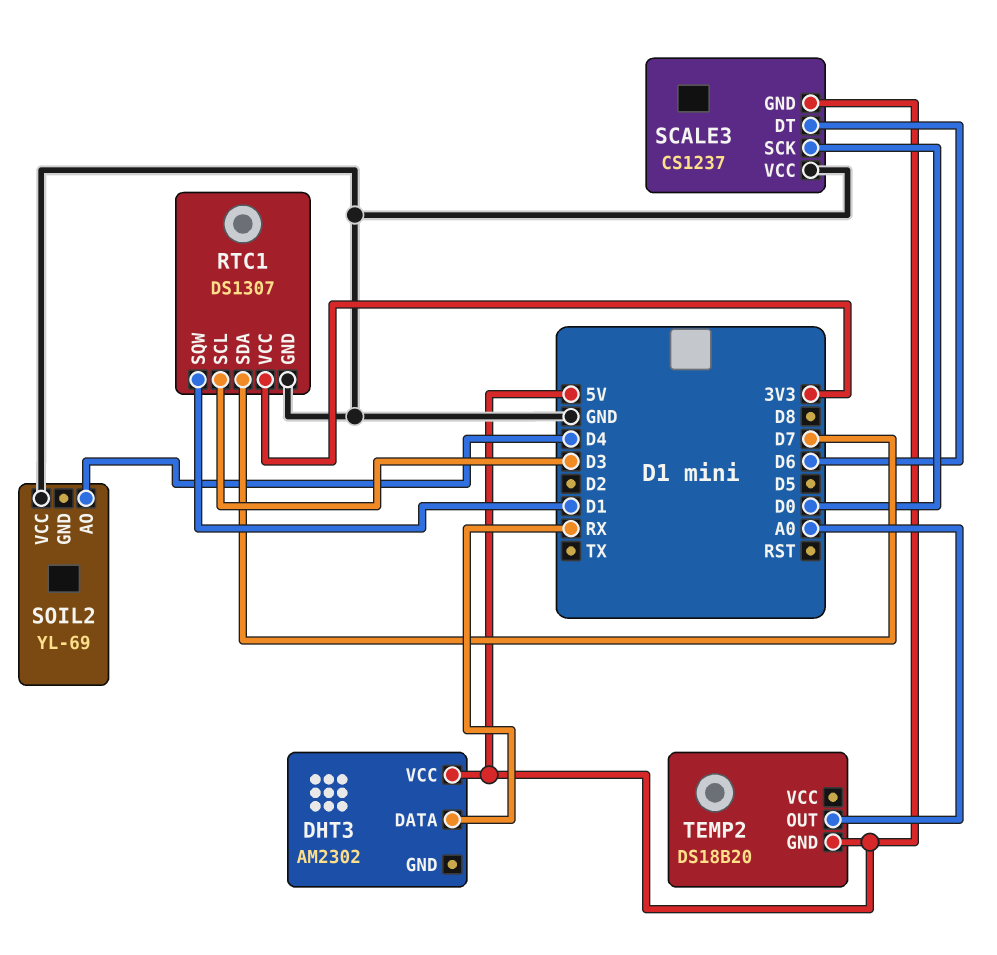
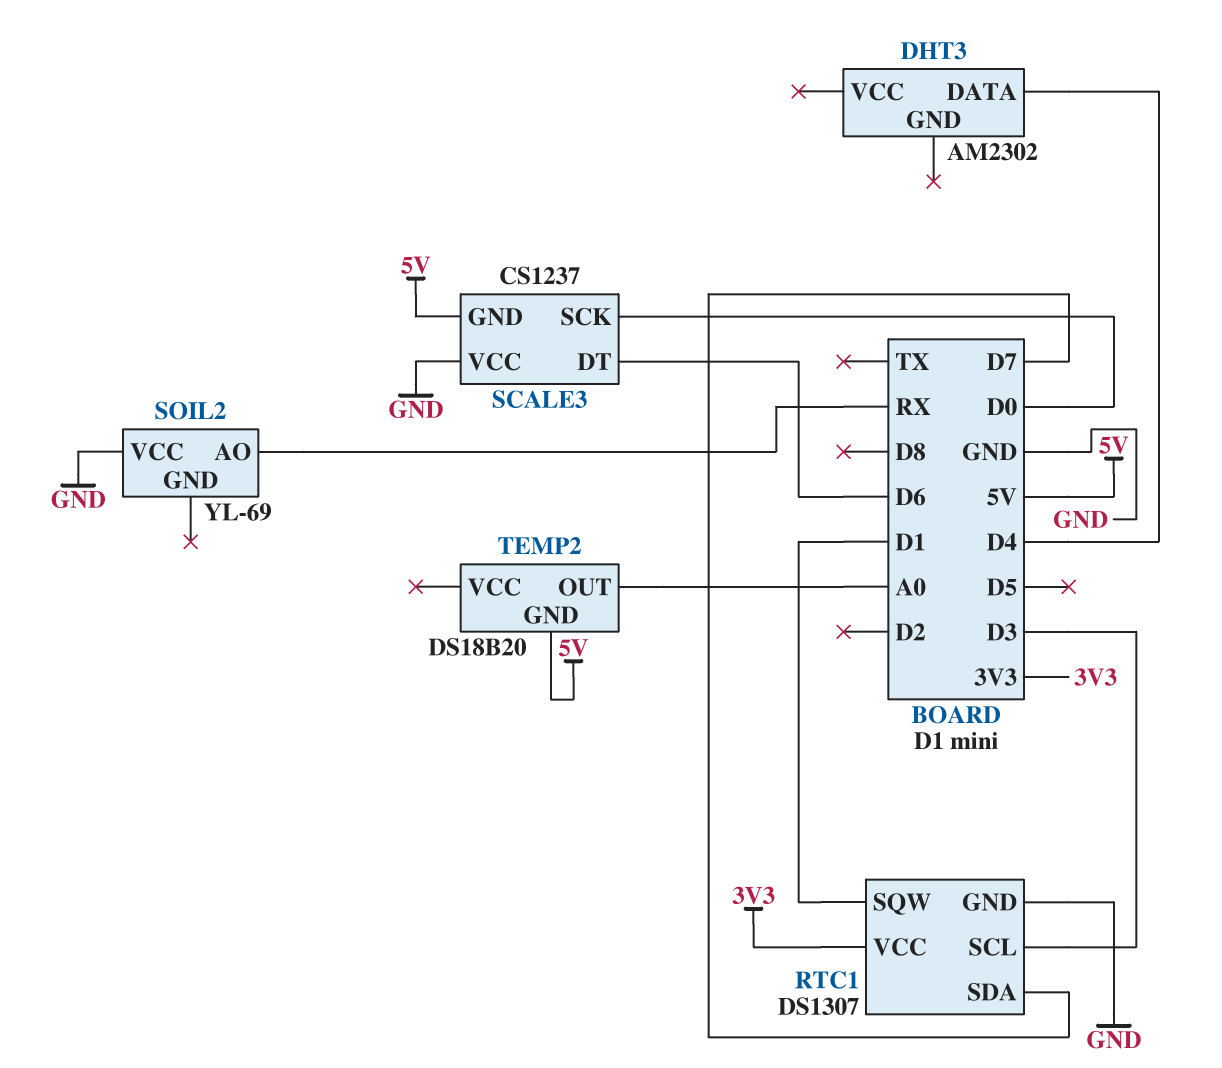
DHT3 pin DATA: RX -> D4
DHT3 pin VCC: 5V -> none
SOIL2 pin AO: D4 -> RX

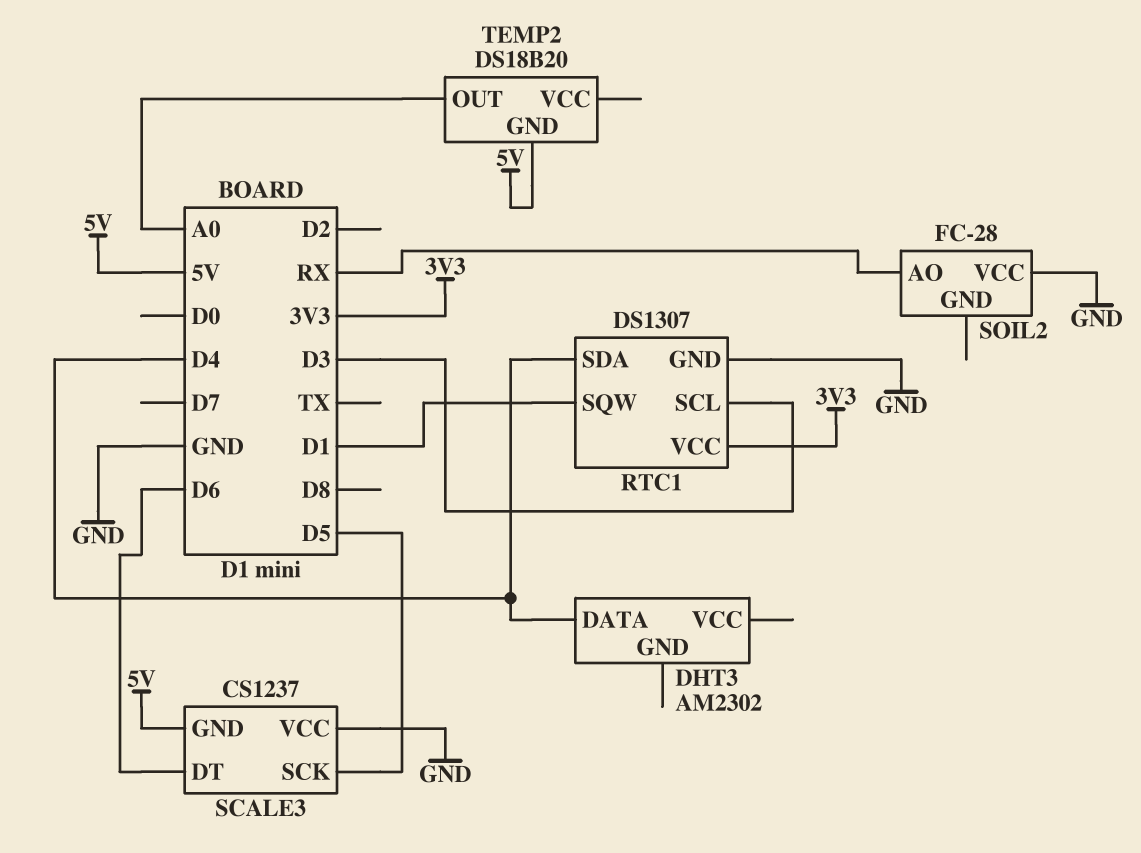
RTC1 pin SDA: D7 -> D4
SCALE3 pin SCK: D0 -> D5
SOIL2: YL-69 -> FC-28

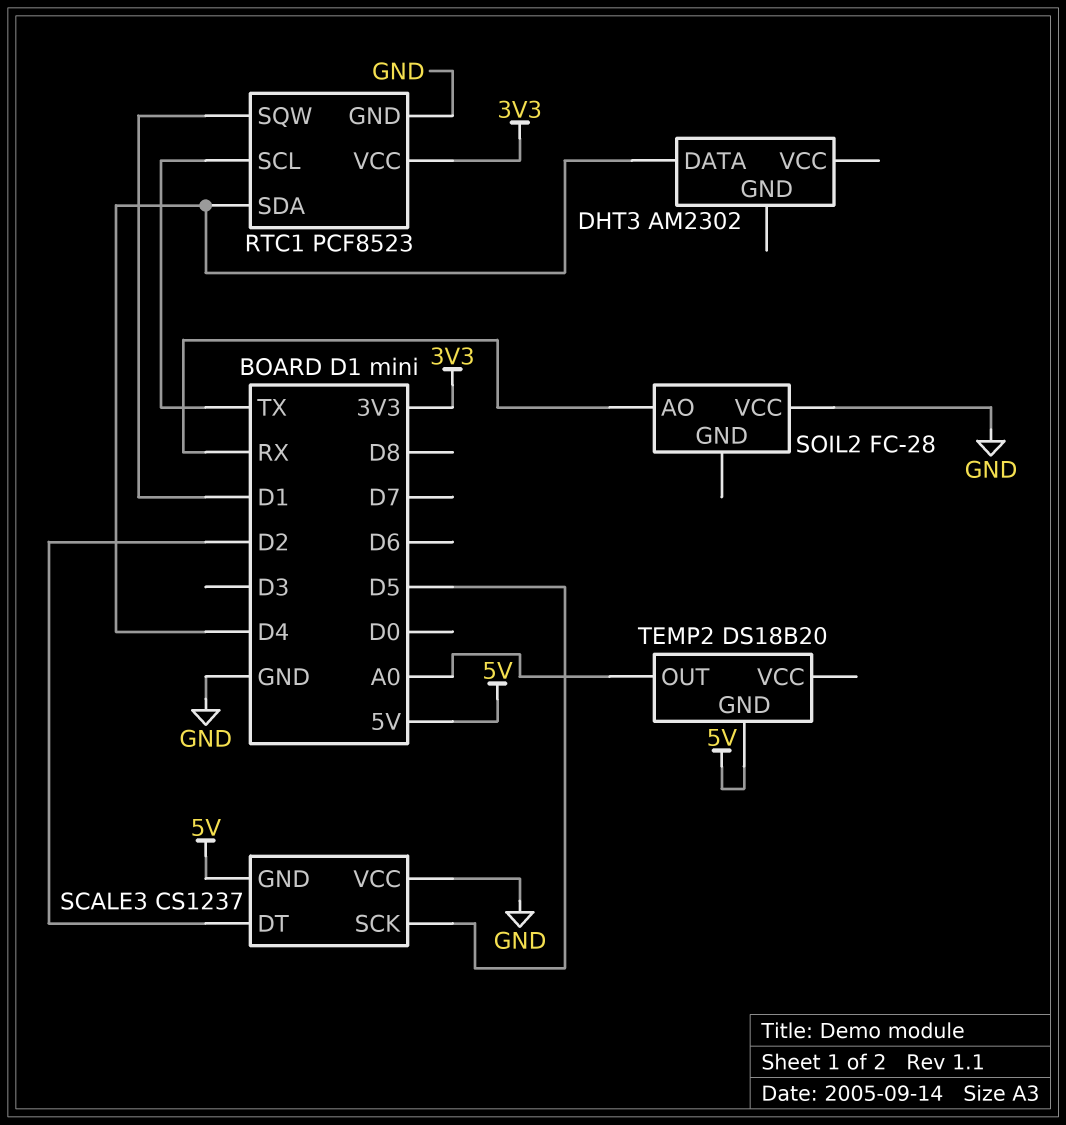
RTC1: DS1307 -> PCF8523
RTC1 pin SCL: D3 -> TX
SCALE3 pin DT: D6 -> D2

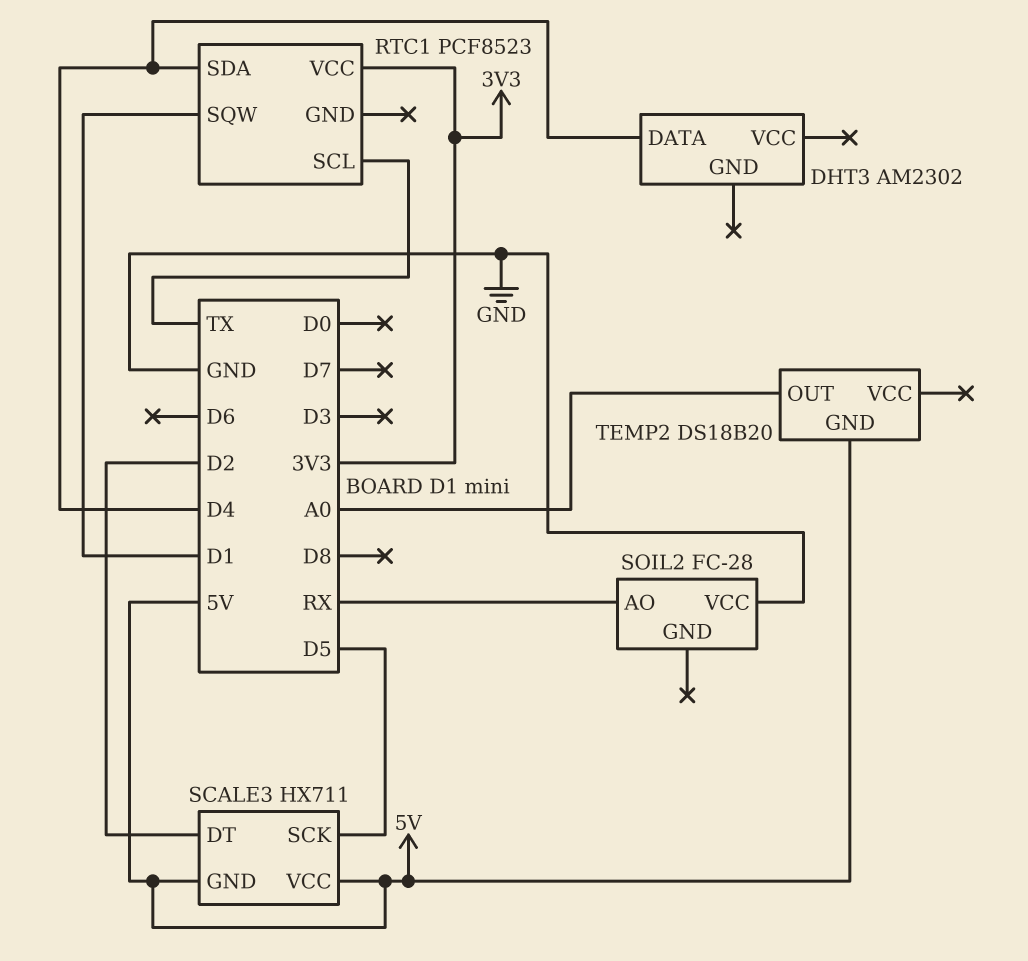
RTC1 pin GND: GND -> none
SCALE3: CS1237 -> HX711
SCALE3 pin VCC: GND -> 5V

